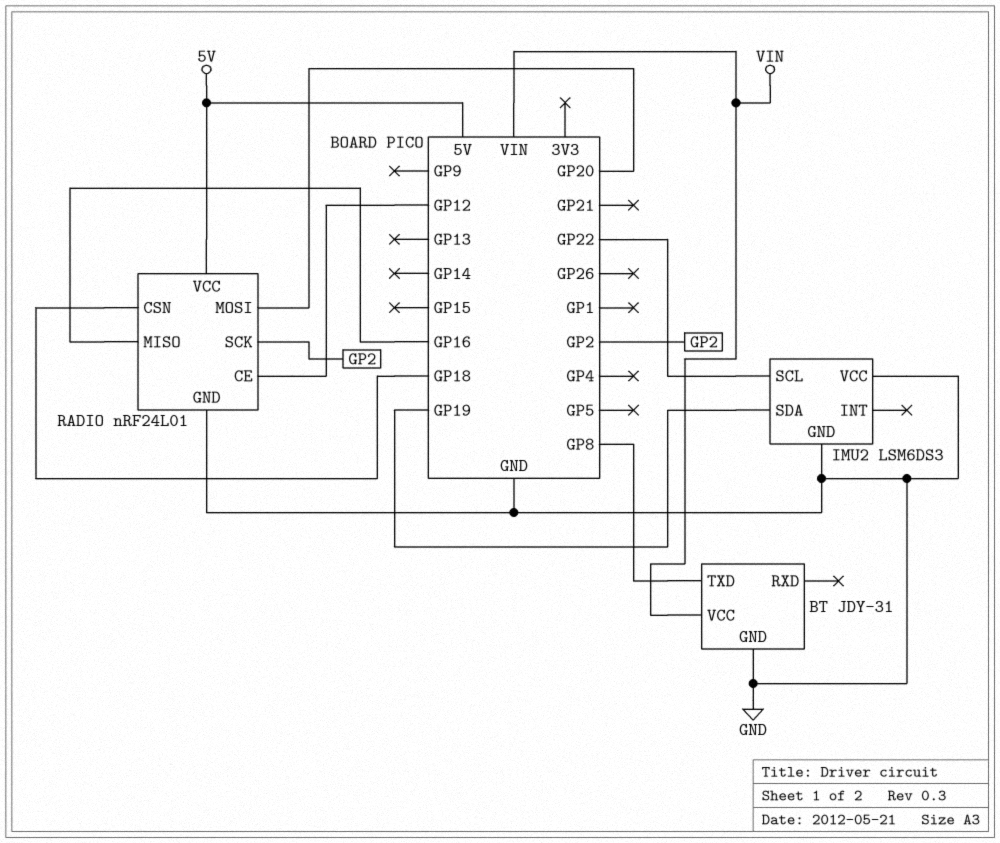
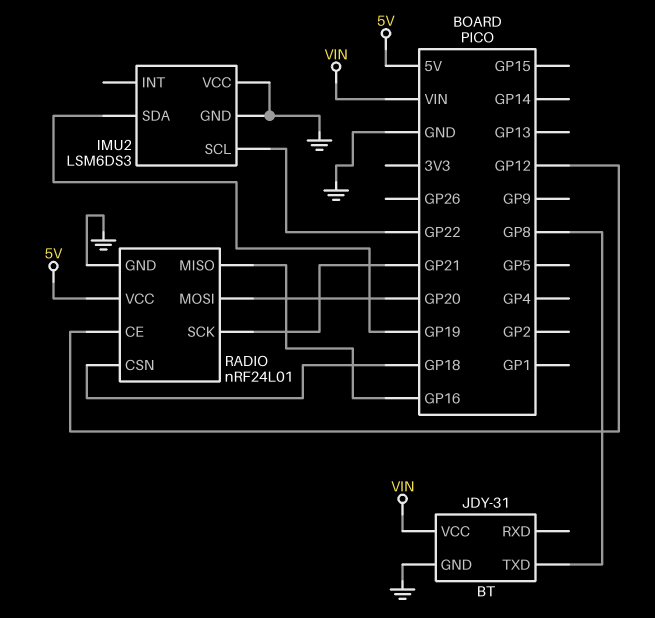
RADIO pin SCK: GP2 -> GP21

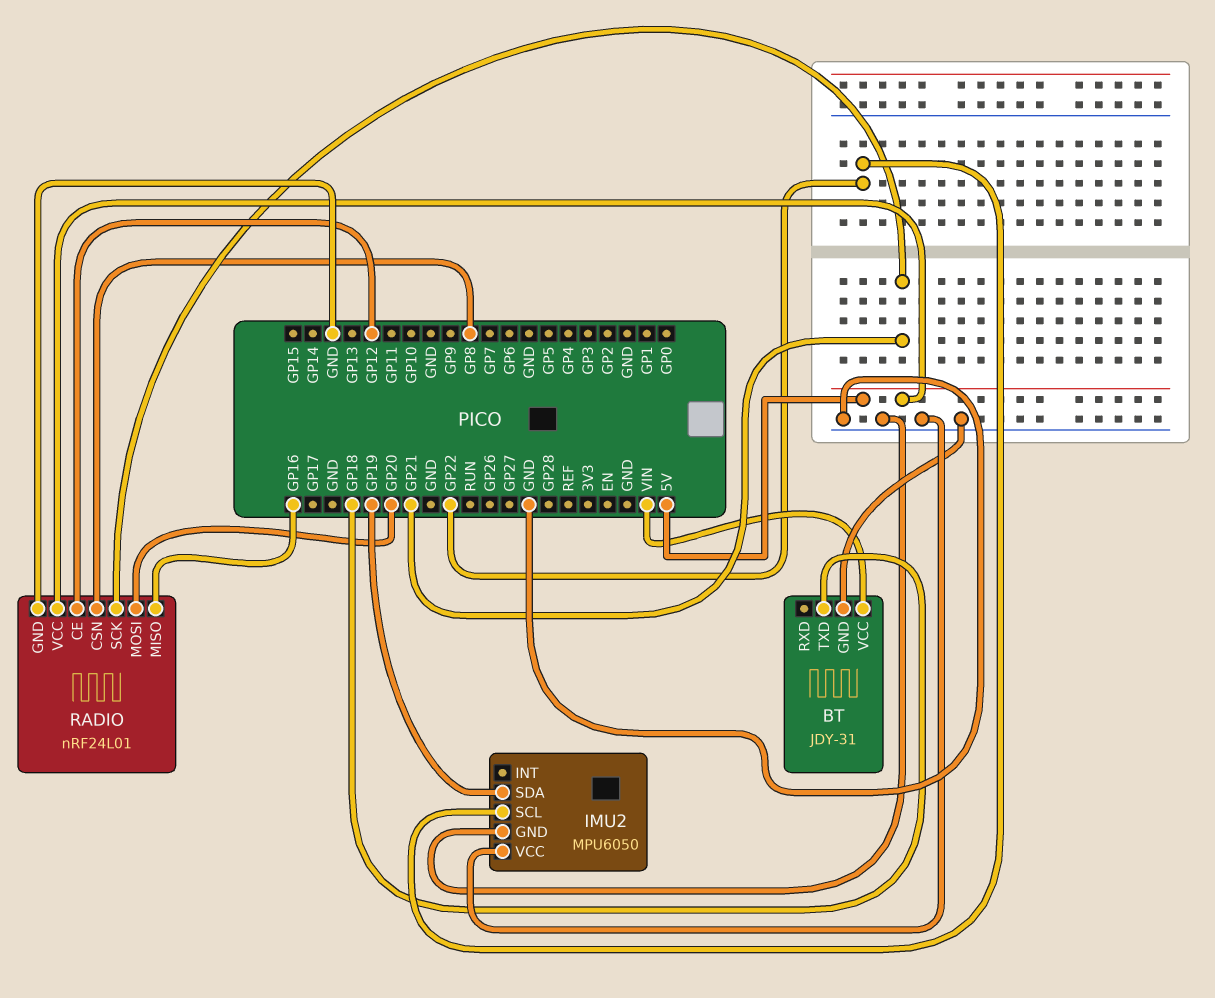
BT pin TXD: GP8 -> GP18
IMU2: LSM6DS3 -> MPU6050
RADIO pin CSN: GP18 -> GP8

